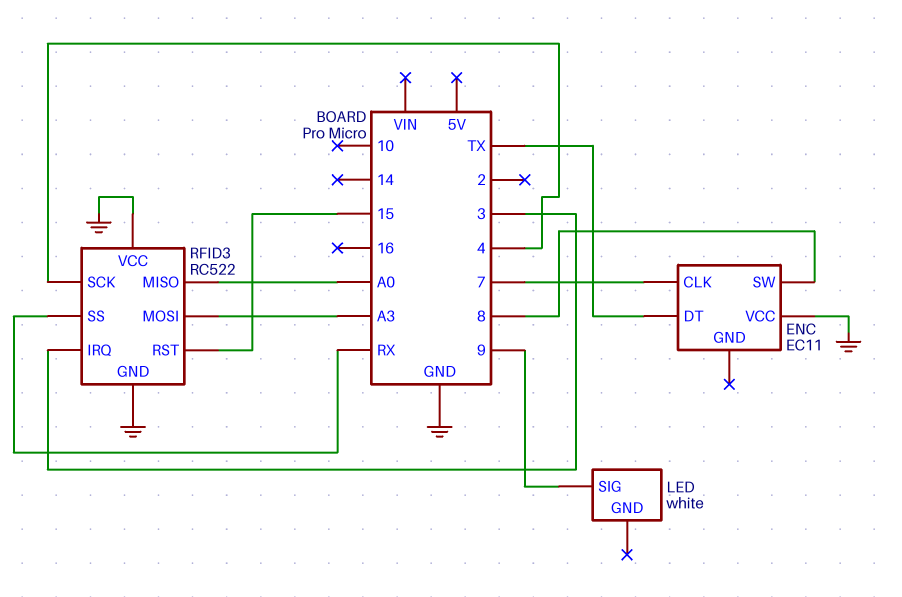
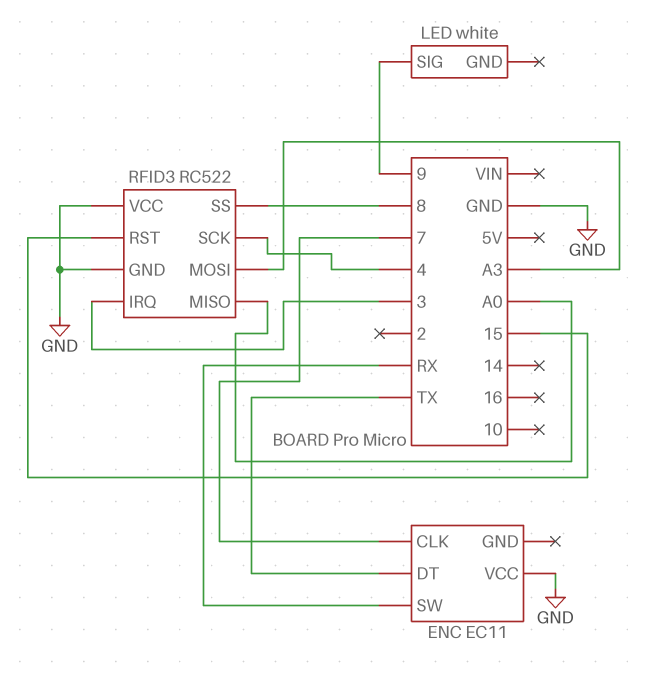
ENC pin SW: 8 -> RX
RFID3 pin SS: RX -> 8

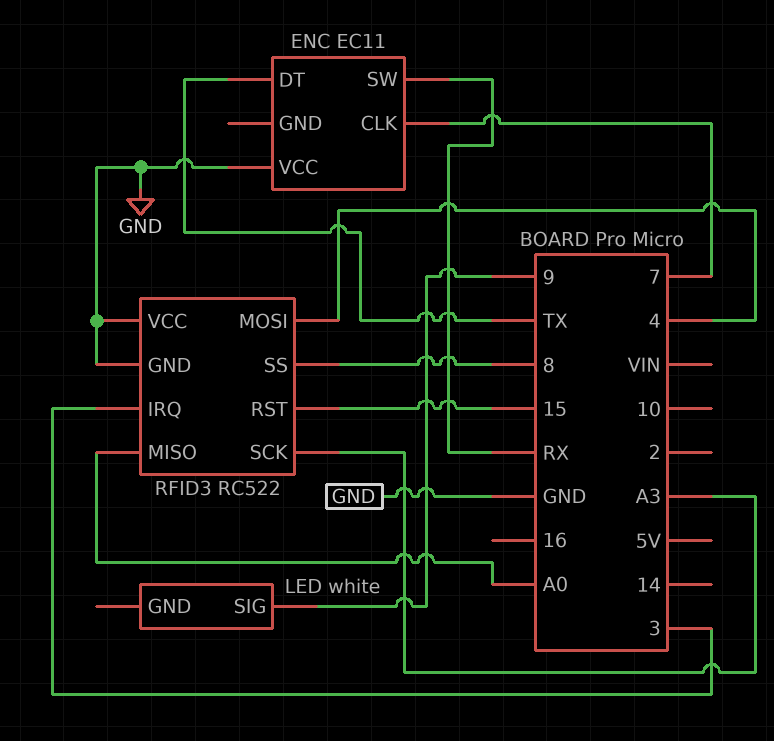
RFID3 pin MOSI: A3 -> 4
RFID3 pin SCK: 4 -> A3

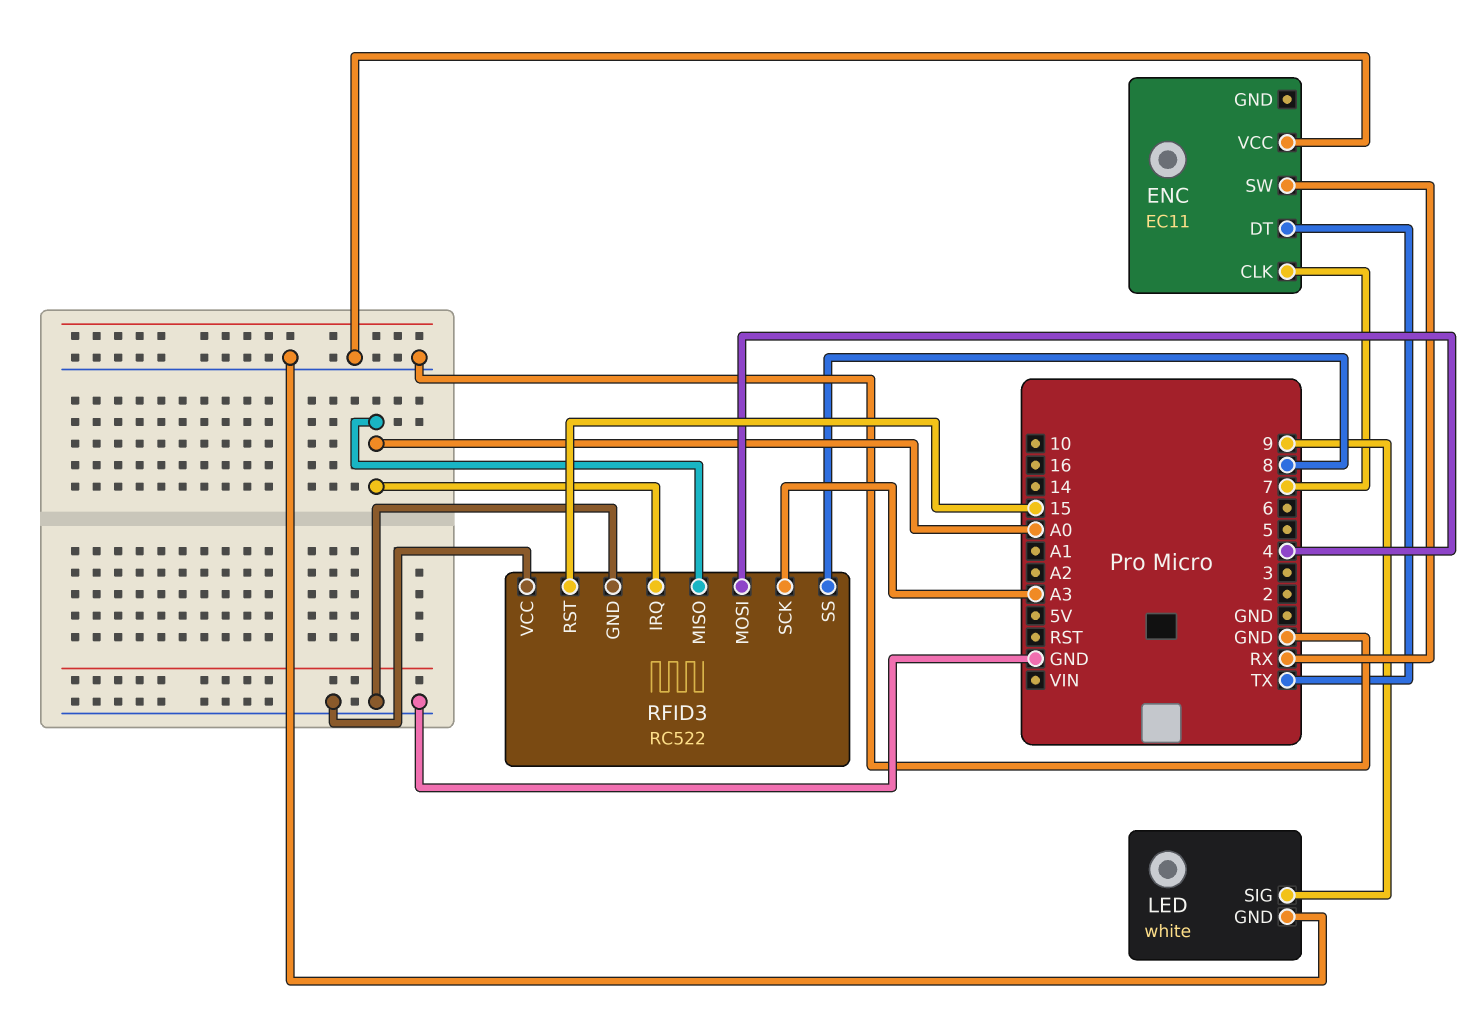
LED pin GND: none -> GND
RFID3 pin IRQ: 3 -> A0

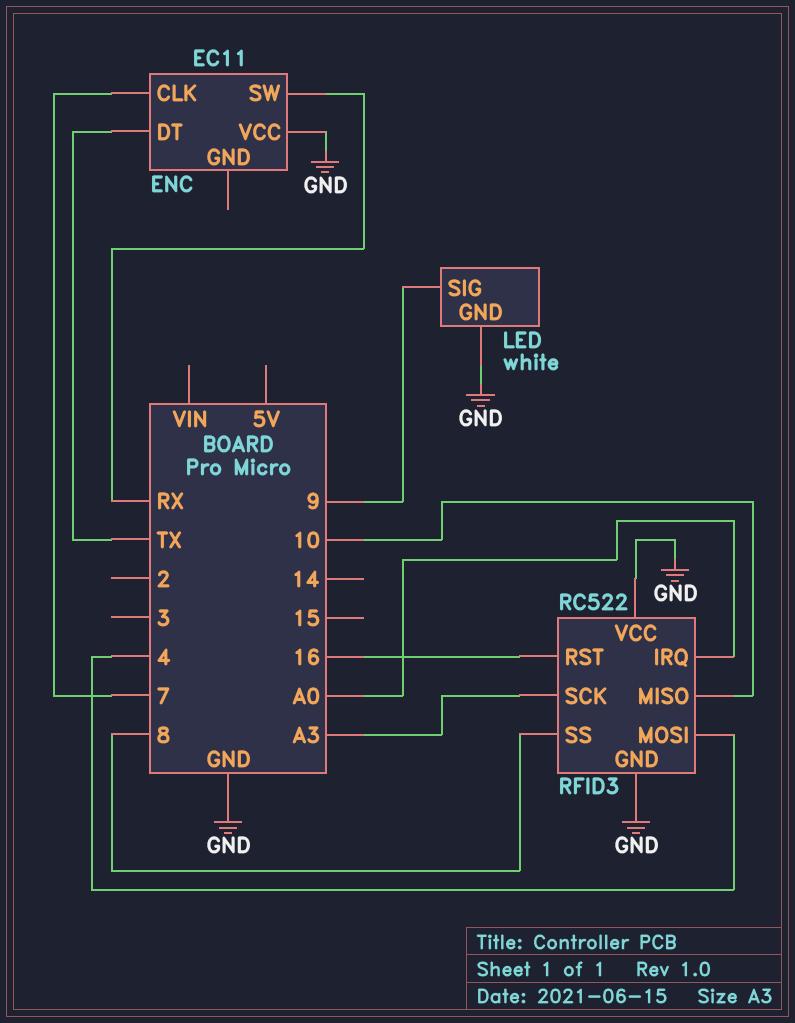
RFID3 pin MISO: A0 -> 10
RFID3 pin RST: 15 -> 16

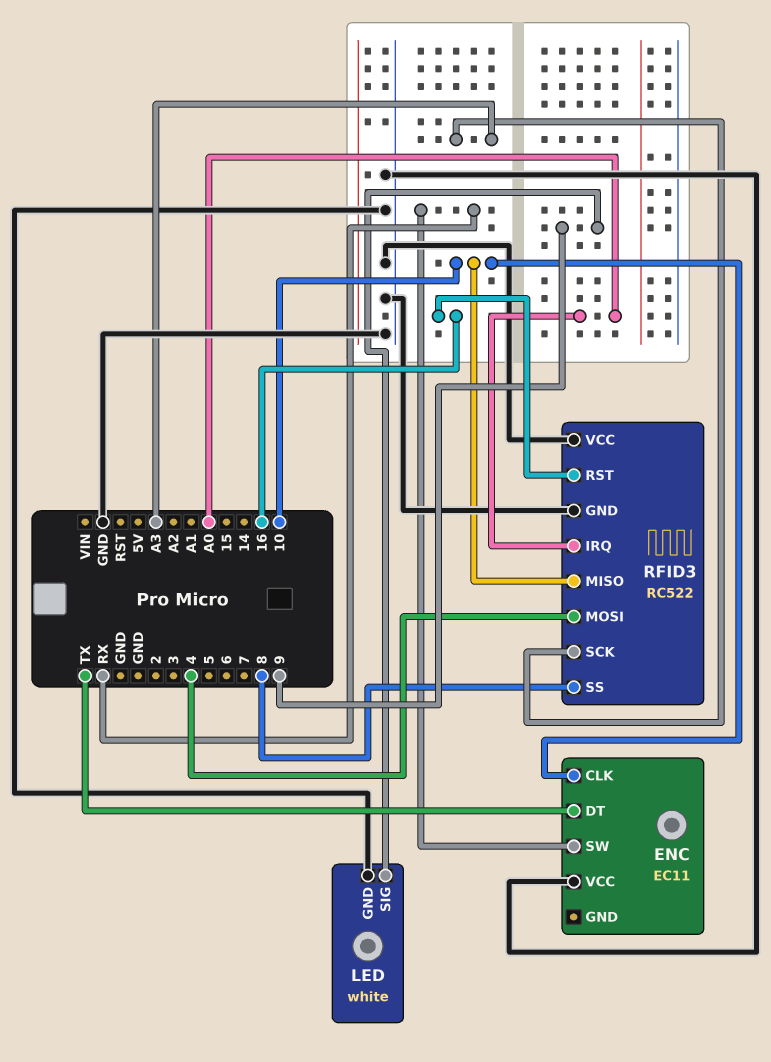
ENC pin CLK: 7 -> 10

